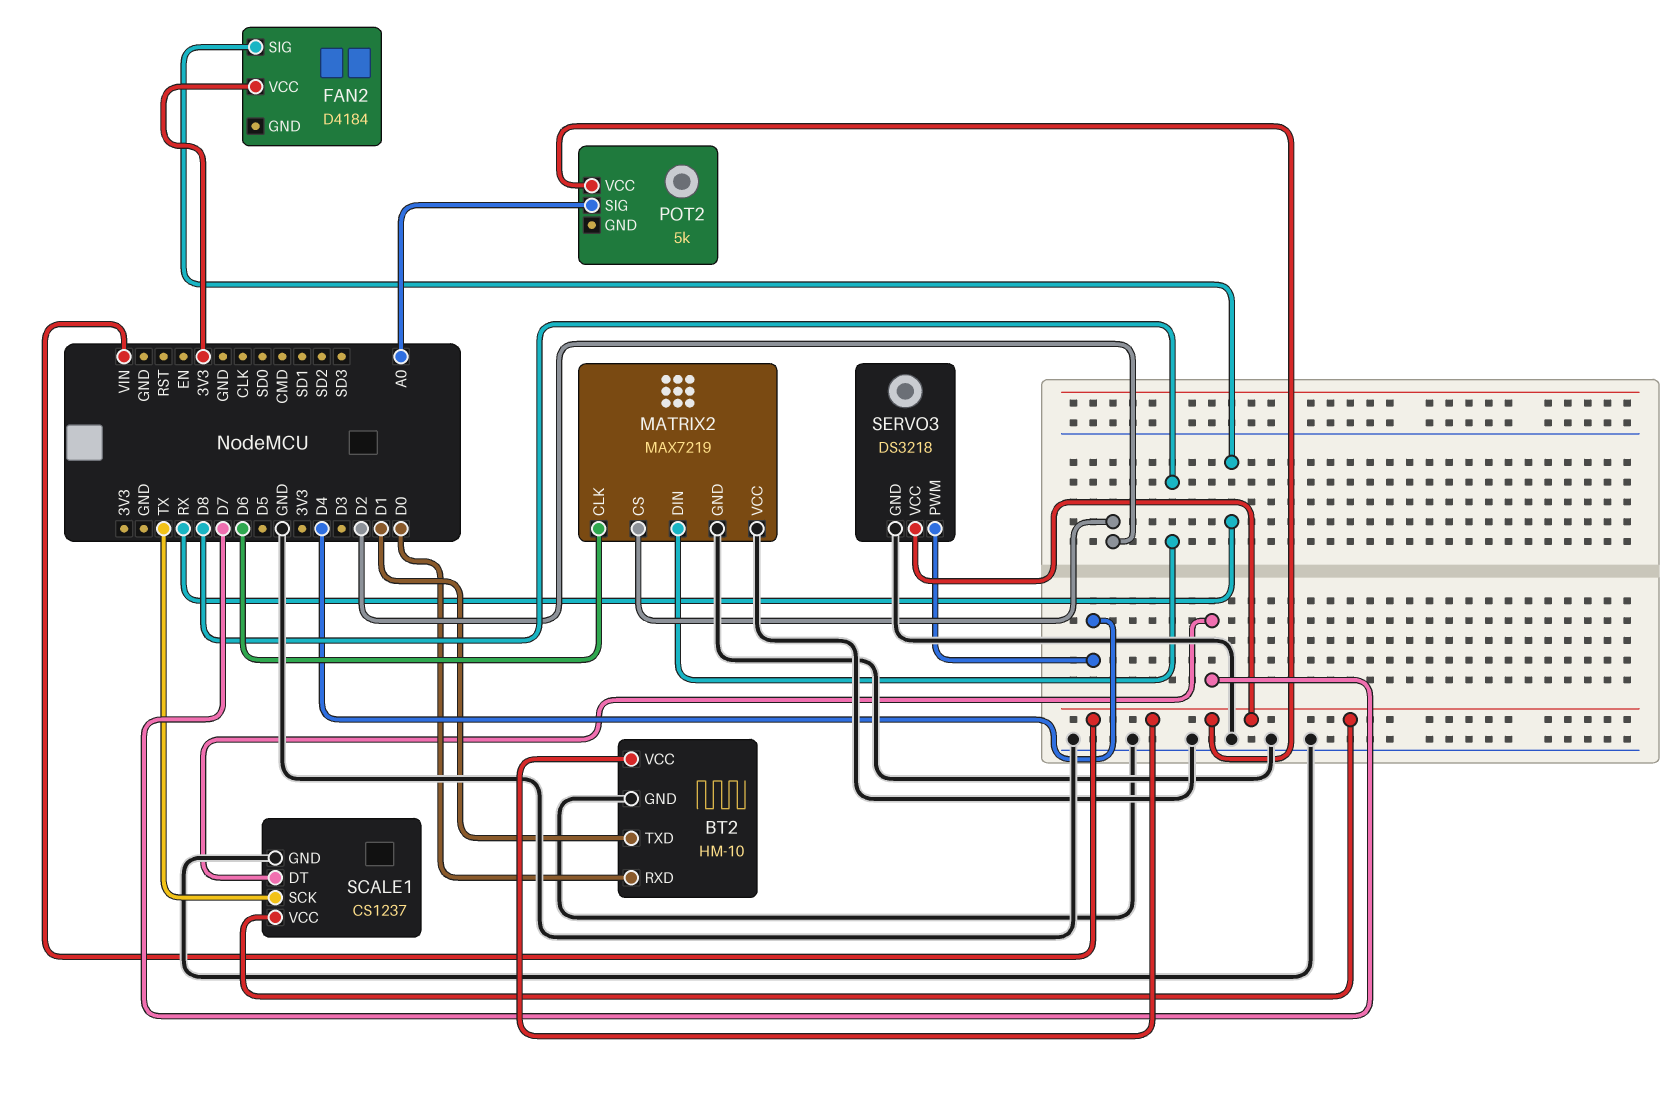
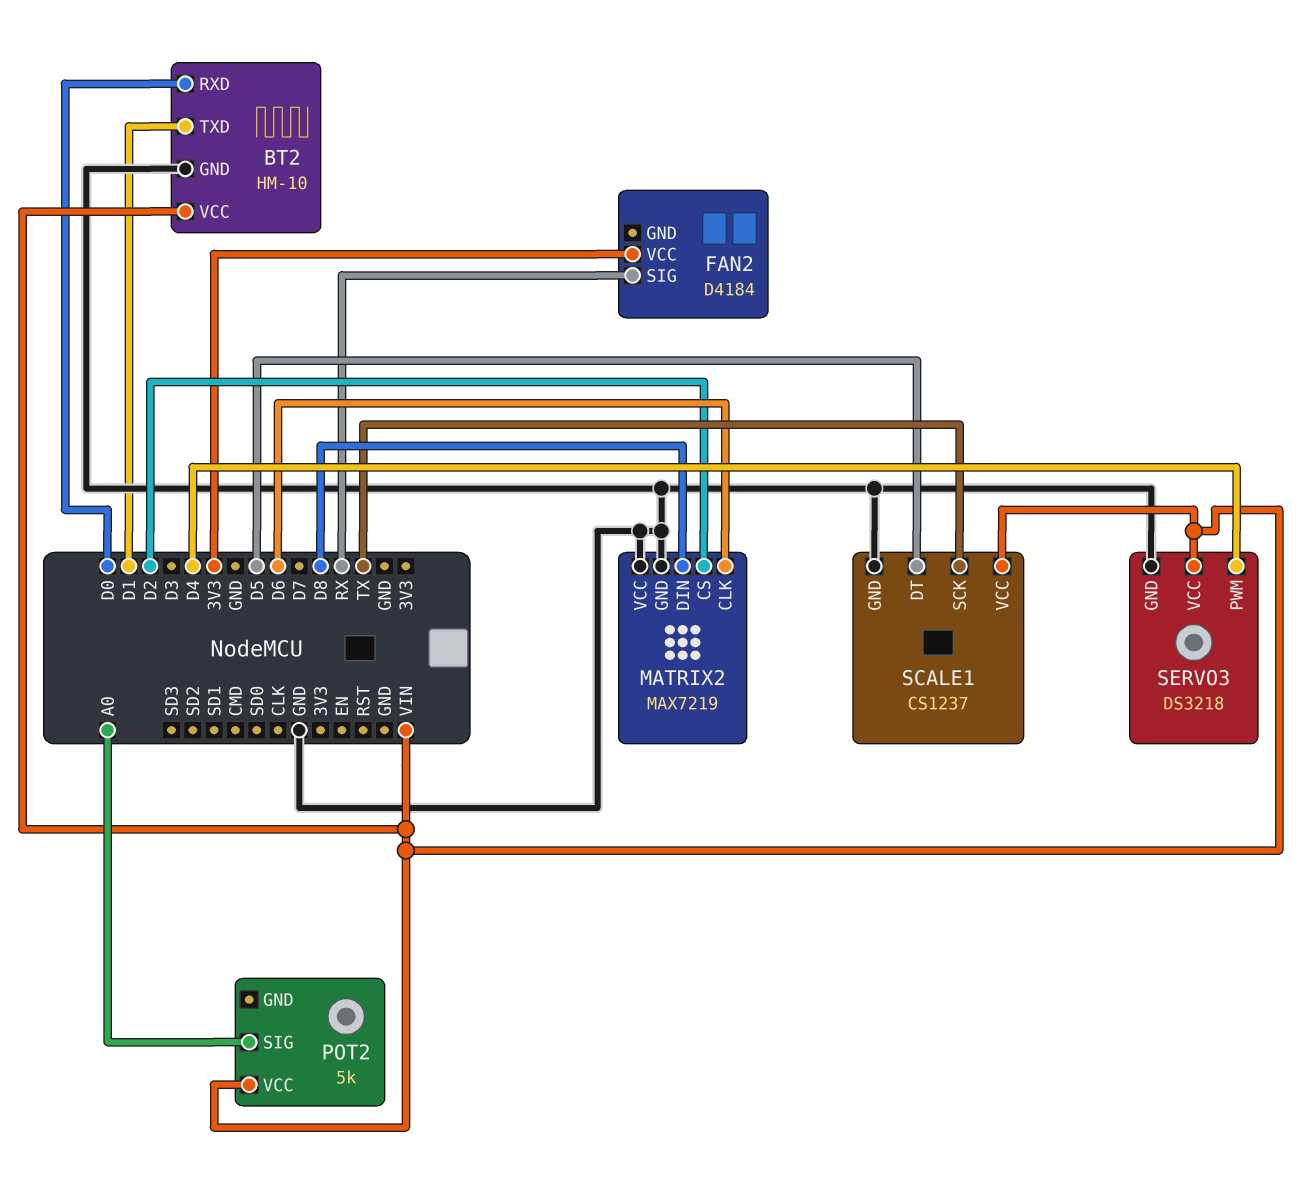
SCALE1 pin DT: D7 -> D5

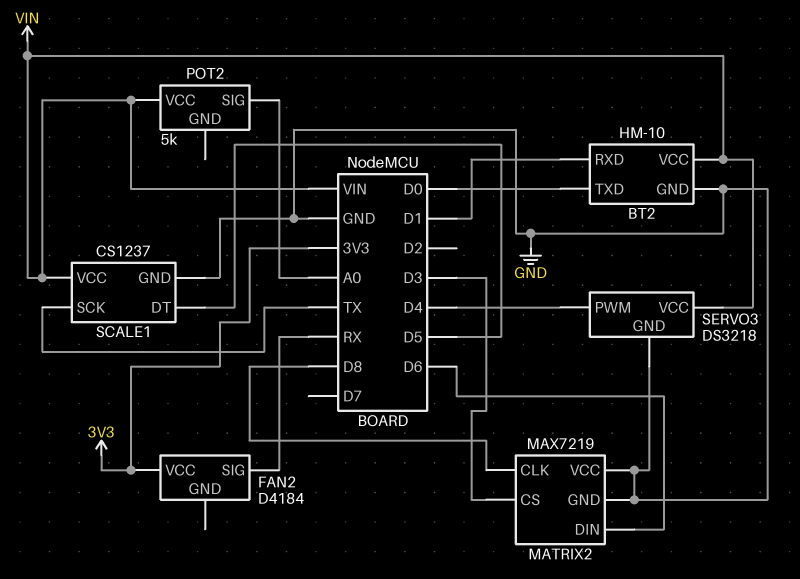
BT2 pin RXD: D0 -> D1
BT2 pin TXD: D1 -> D0
MATRIX2 pin CLK: D6 -> D8
MATRIX2 pin CS: D2 -> D3
MATRIX2 pin DIN: D8 -> D6

